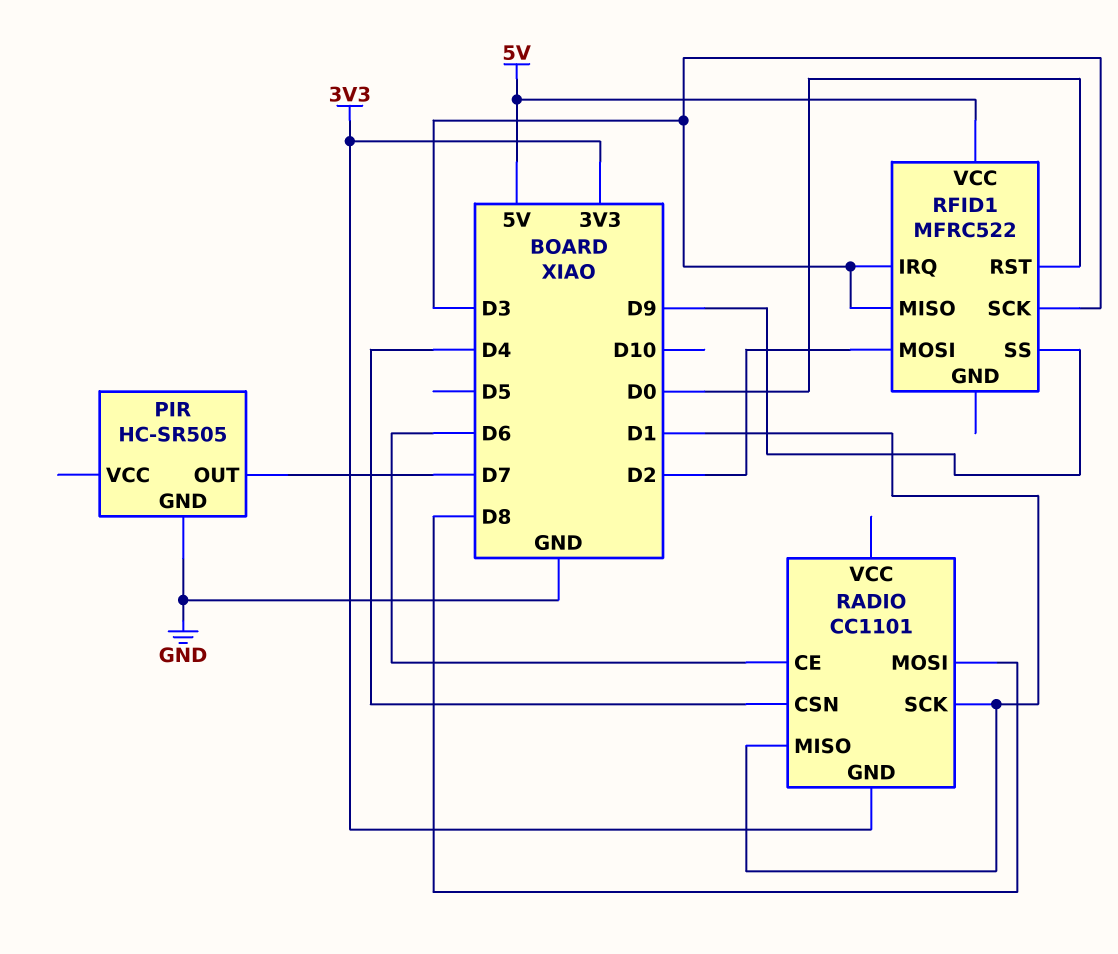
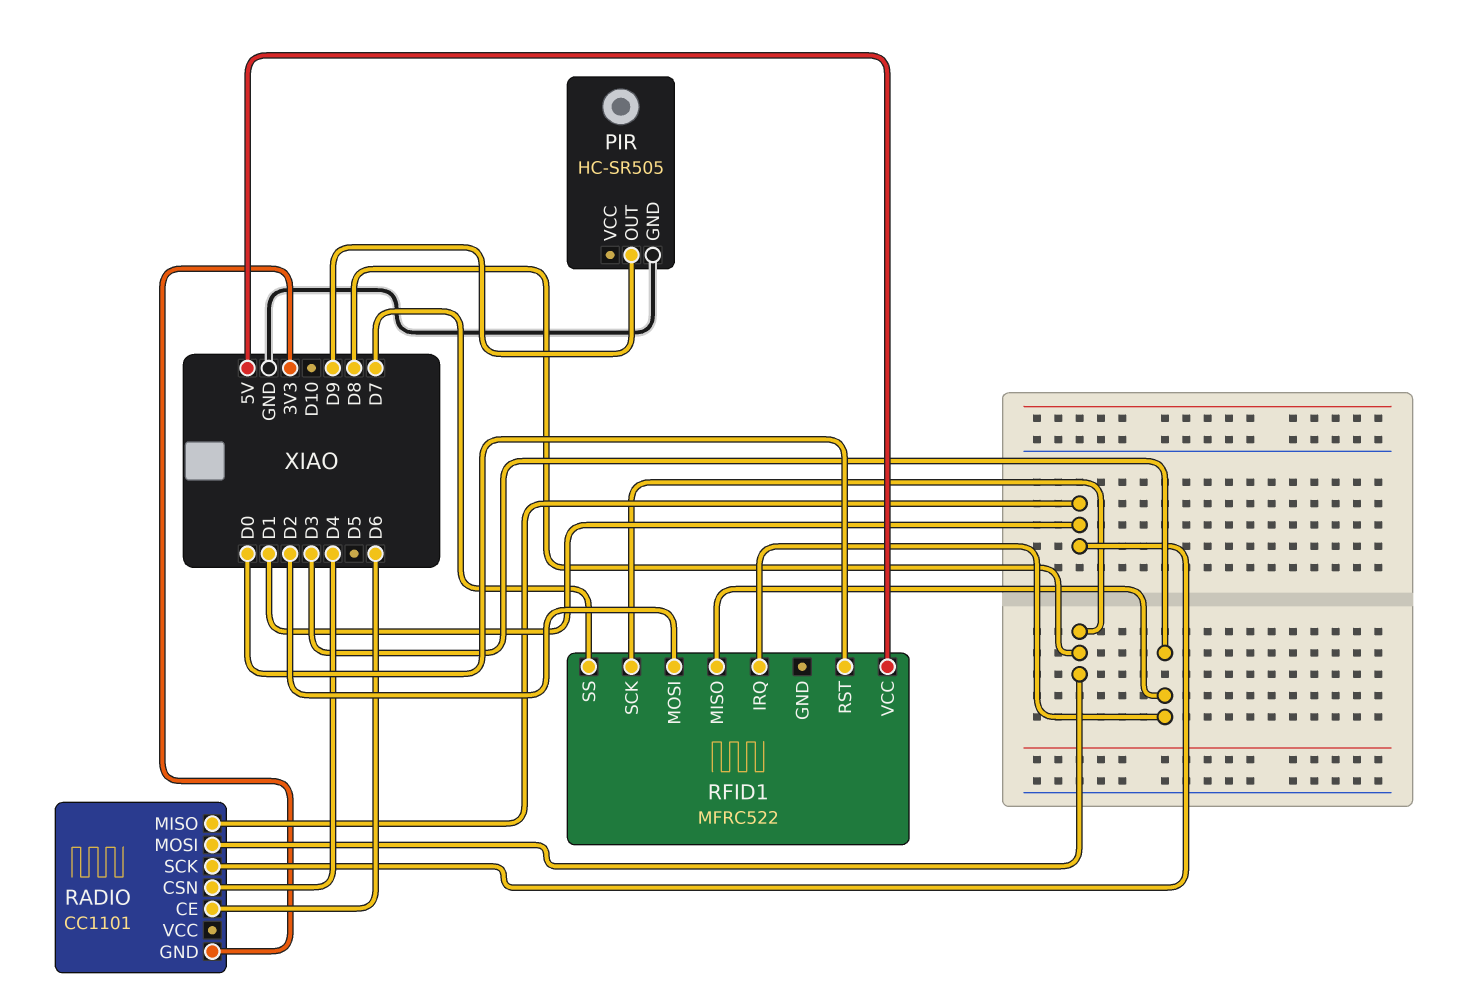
PIR pin OUT: D7 -> D9
RFID1 pin SCK: D3 -> D8
RFID1 pin SS: D9 -> D7

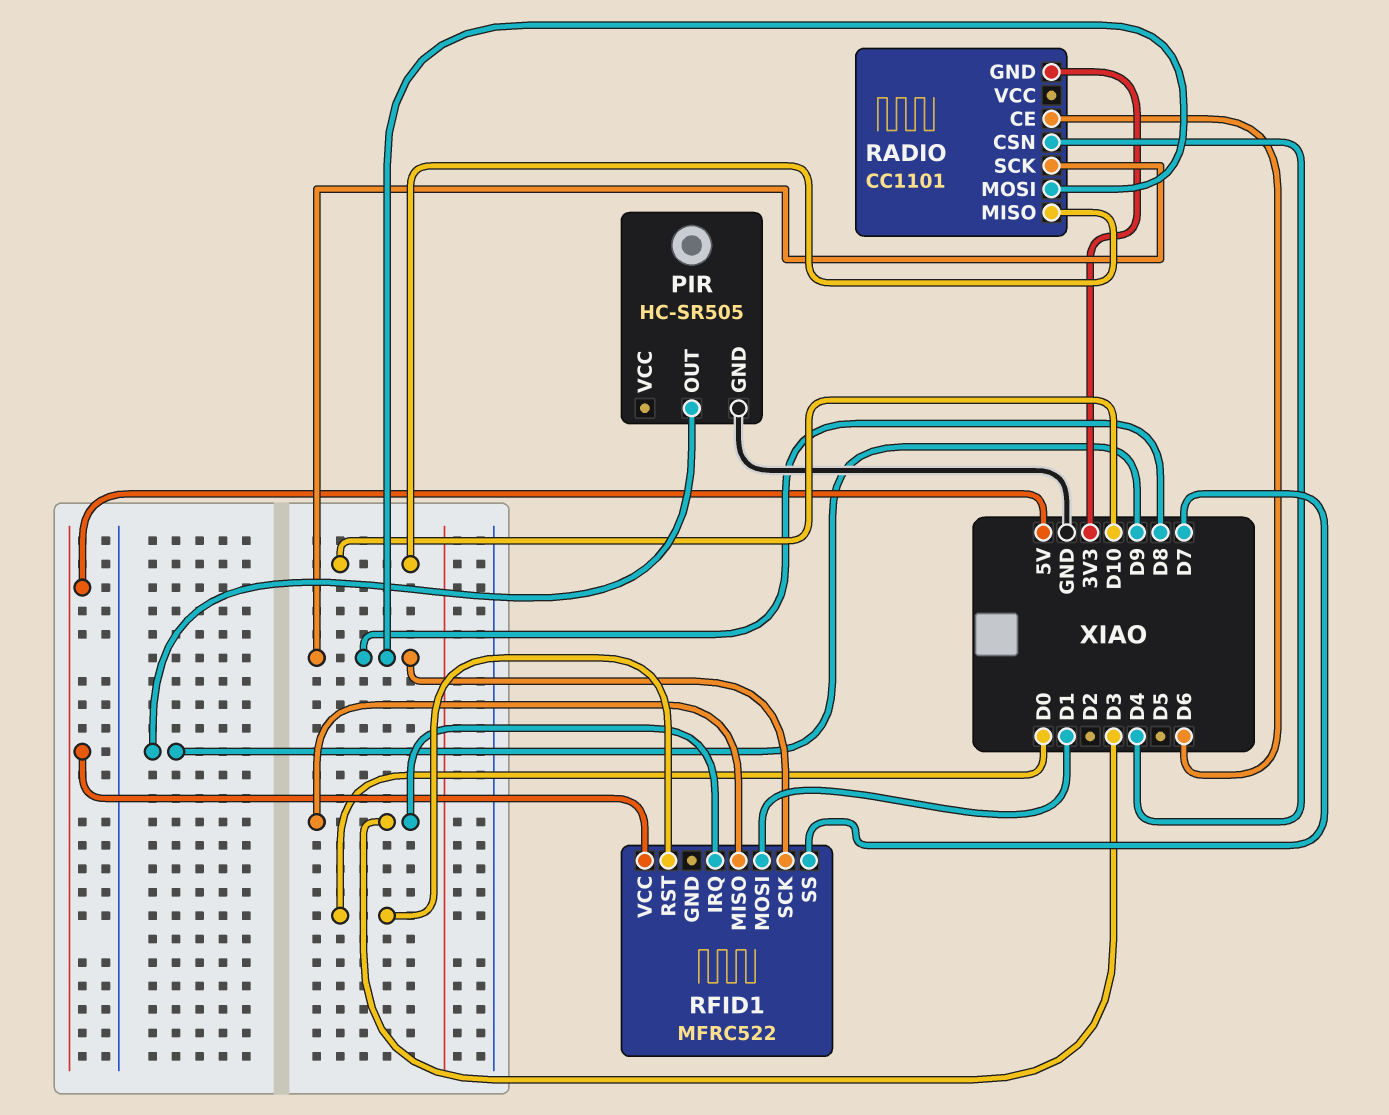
RADIO pin MISO: D1 -> D10
RADIO pin SCK: D1 -> D8
RFID1 pin MOSI: D2 -> D1

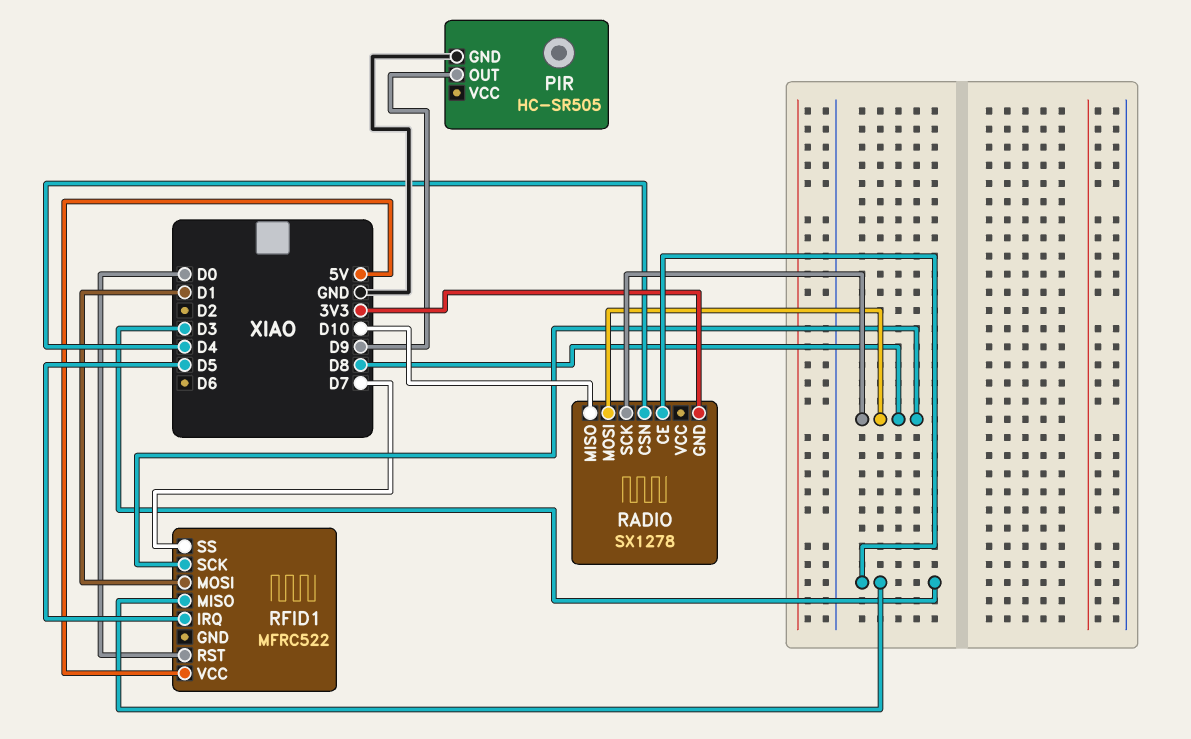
RADIO: CC1101 -> SX1278
RADIO pin CE: D6 -> D3
RFID1 pin IRQ: D3 -> D5

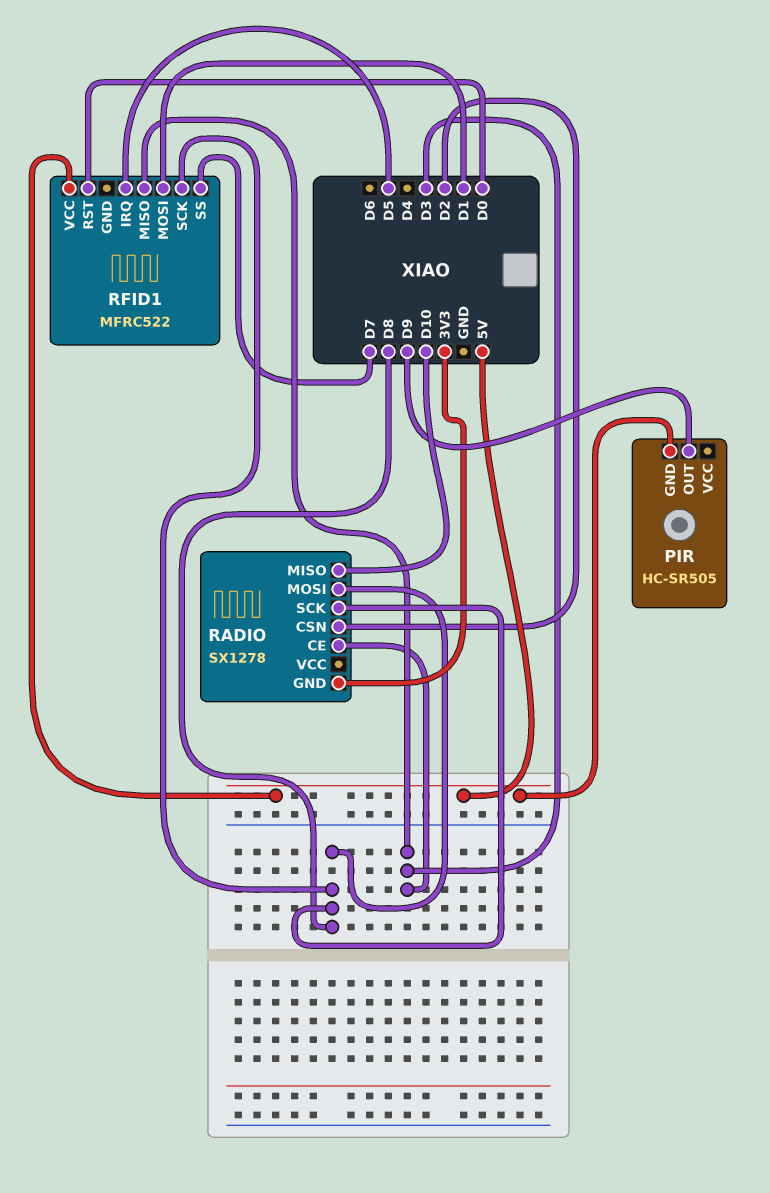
PIR pin GND: GND -> 5V
RADIO pin CSN: D4 -> D2

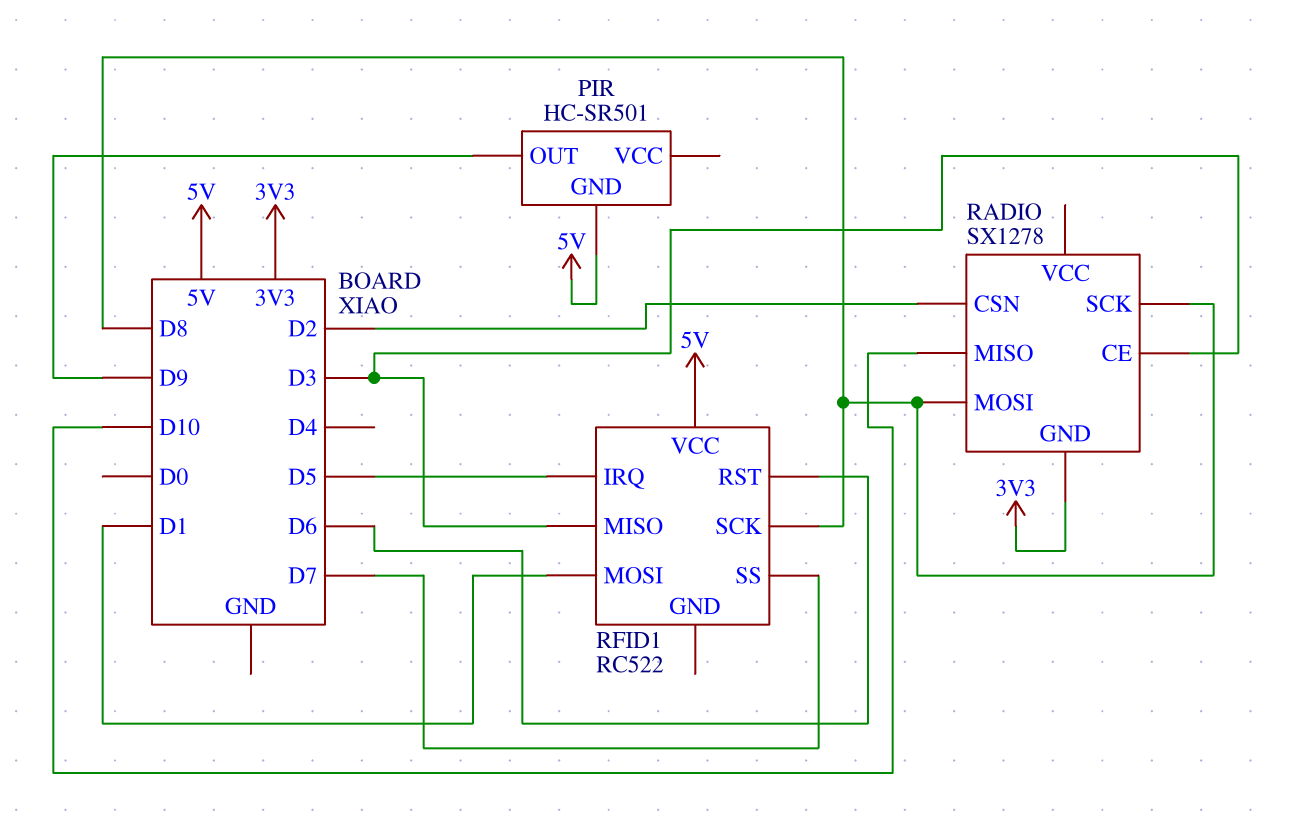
PIR: HC-SR505 -> HC-SR501
RFID1: MFRC522 -> RC522
RFID1 pin RST: D0 -> D6

